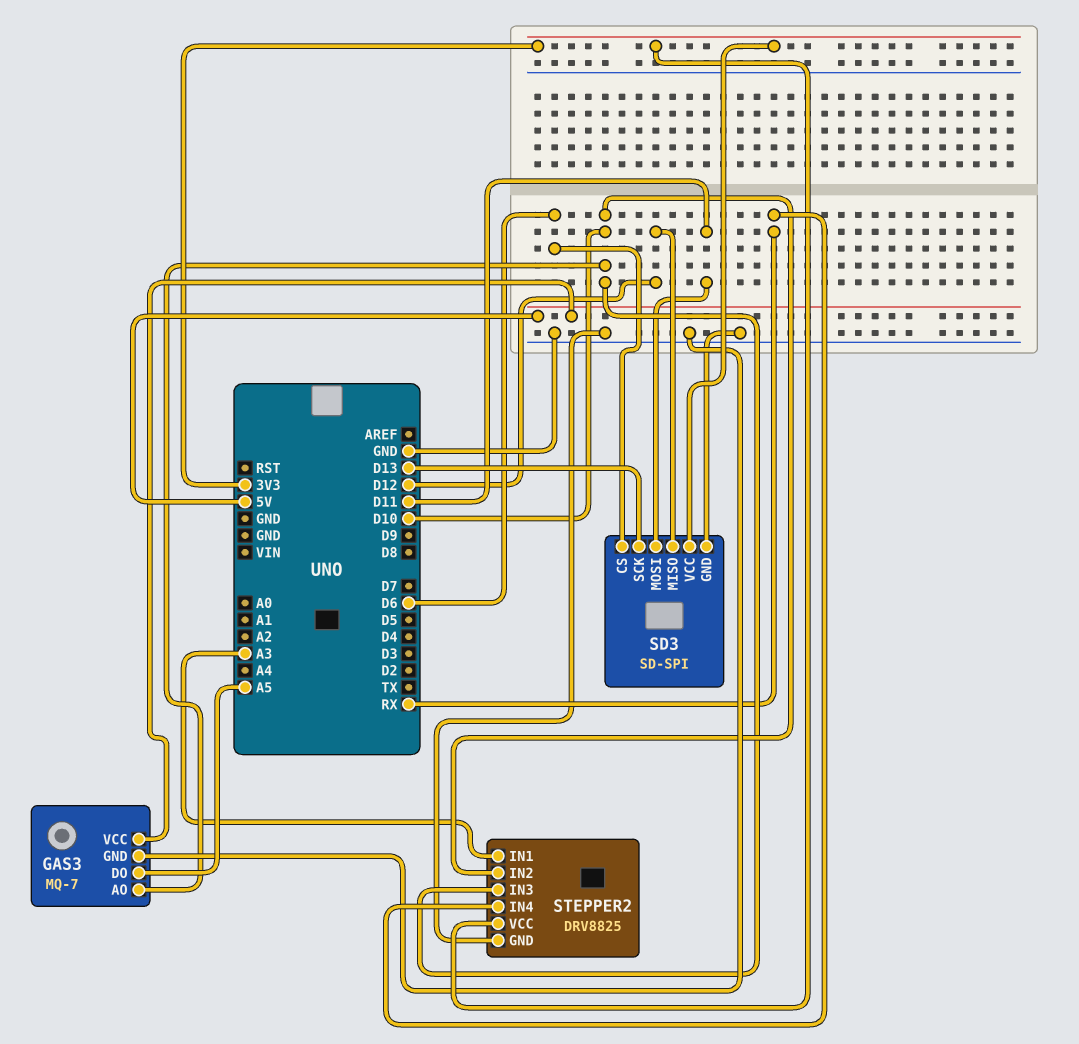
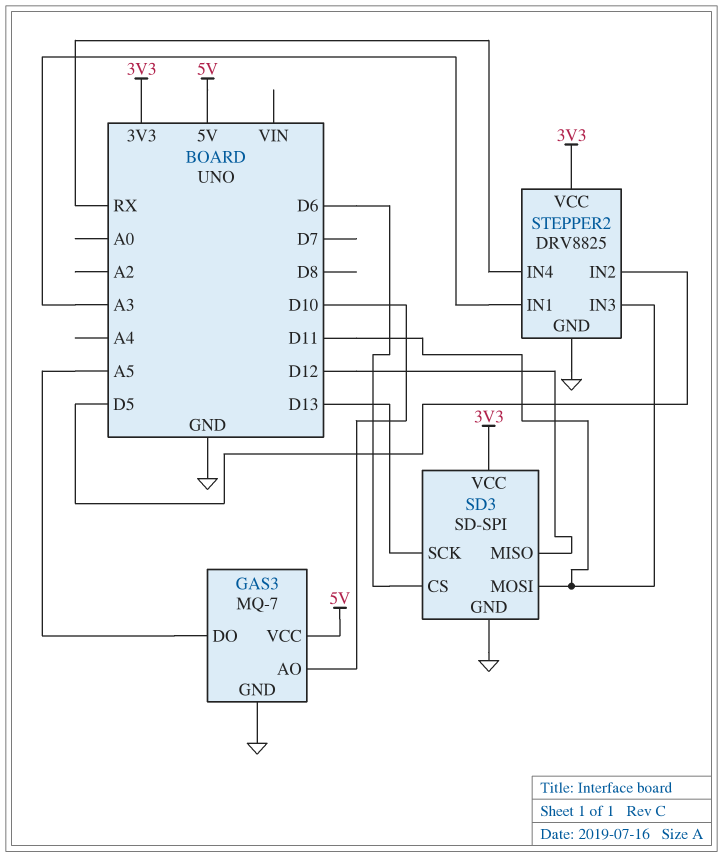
STEPPER2 pin IN2: D10 -> D5
STEPPER2 pin IN3: D10 -> D11

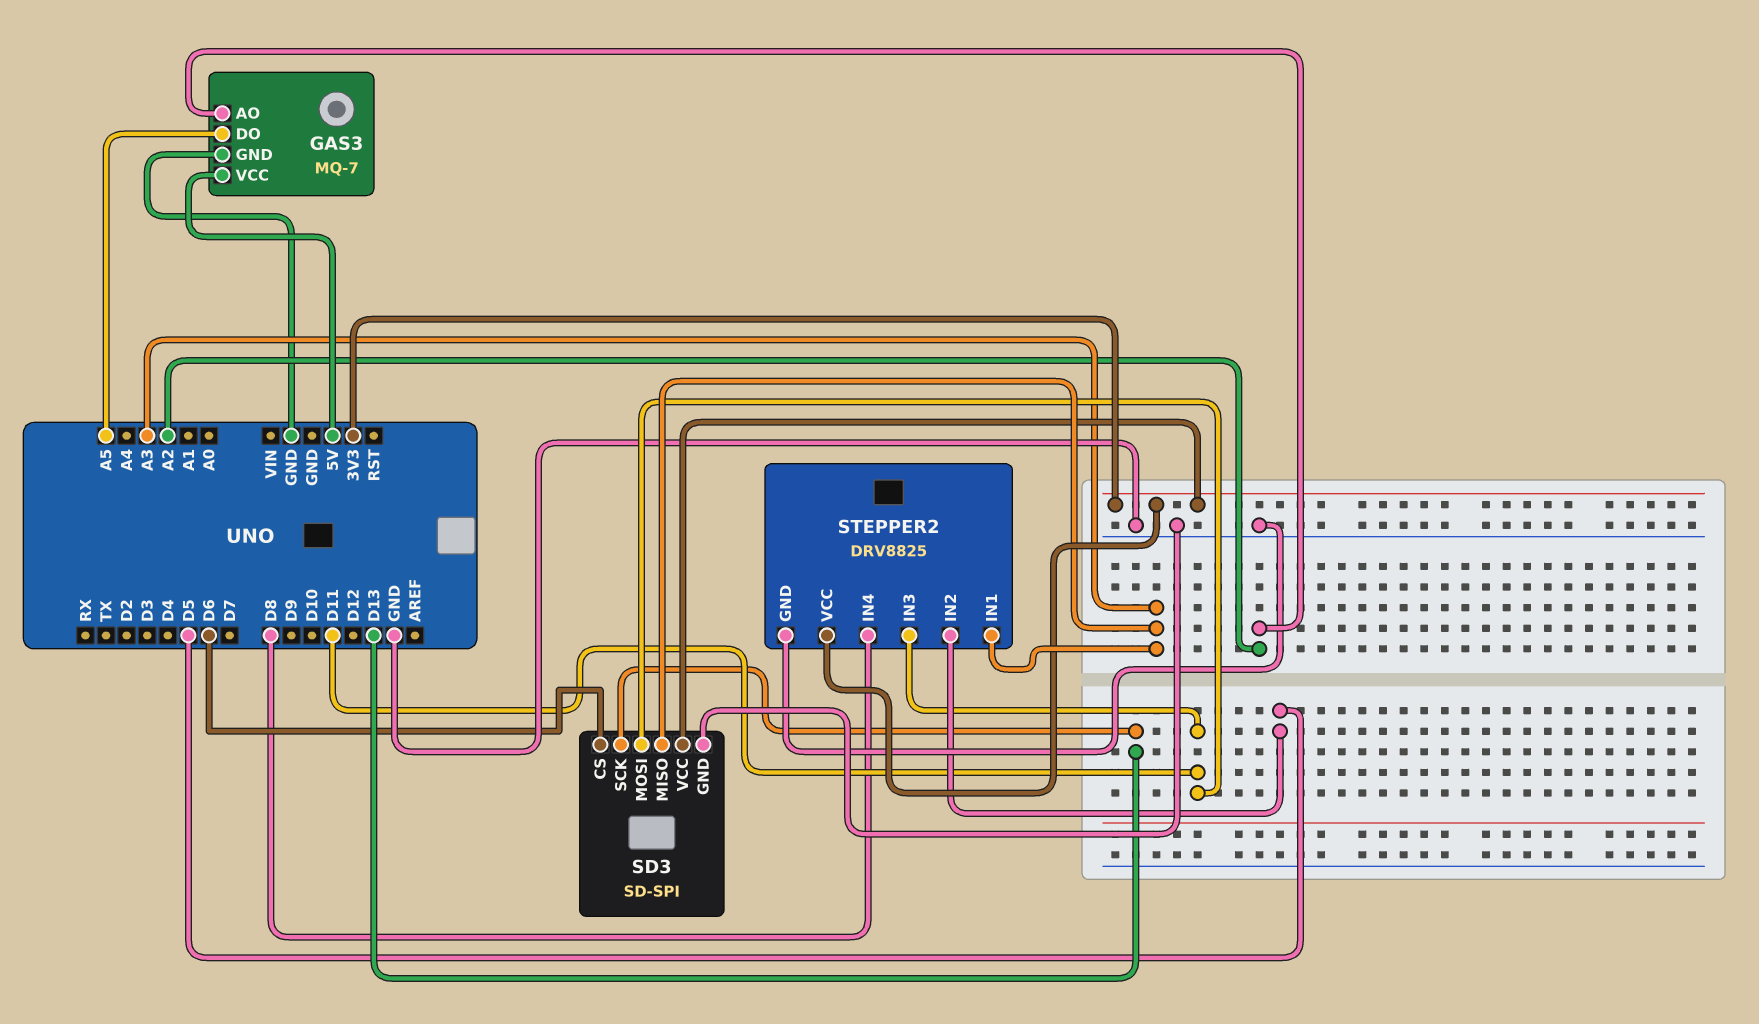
GAS3 pin AO: D10 -> A2
SD3 pin MISO: D12 -> A3
STEPPER2 pin IN4: RX -> D8

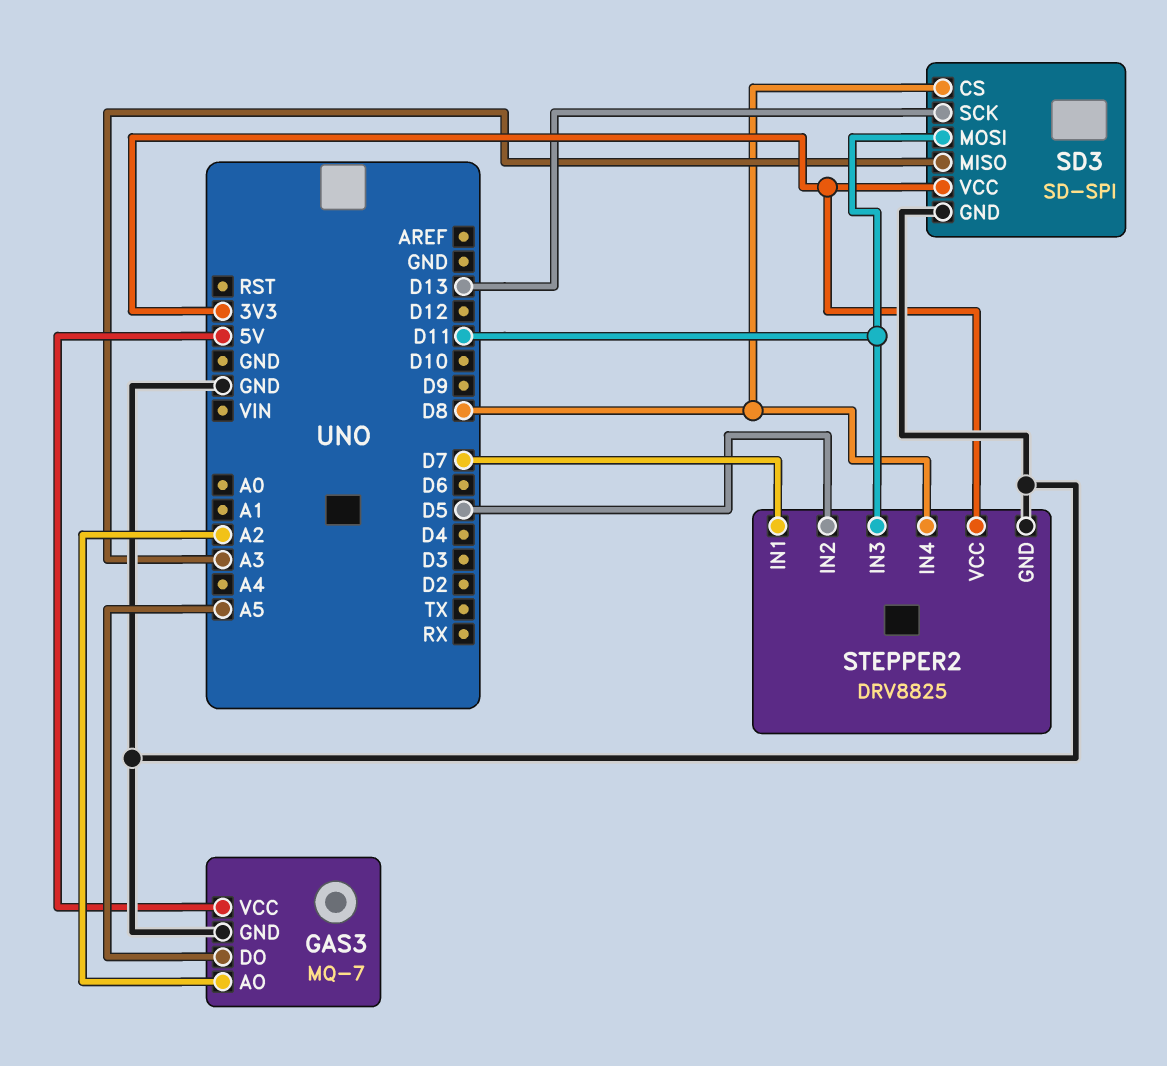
SD3 pin CS: D6 -> D8
STEPPER2 pin IN1: A3 -> D7

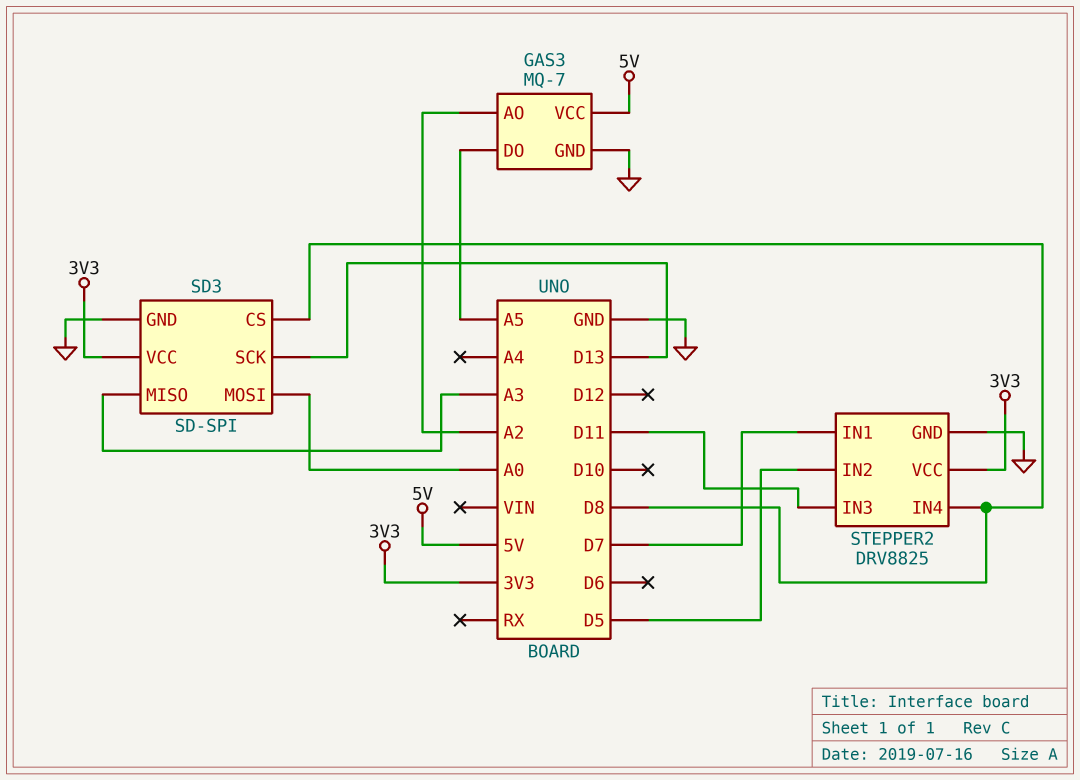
SD3 pin MOSI: D11 -> A0

